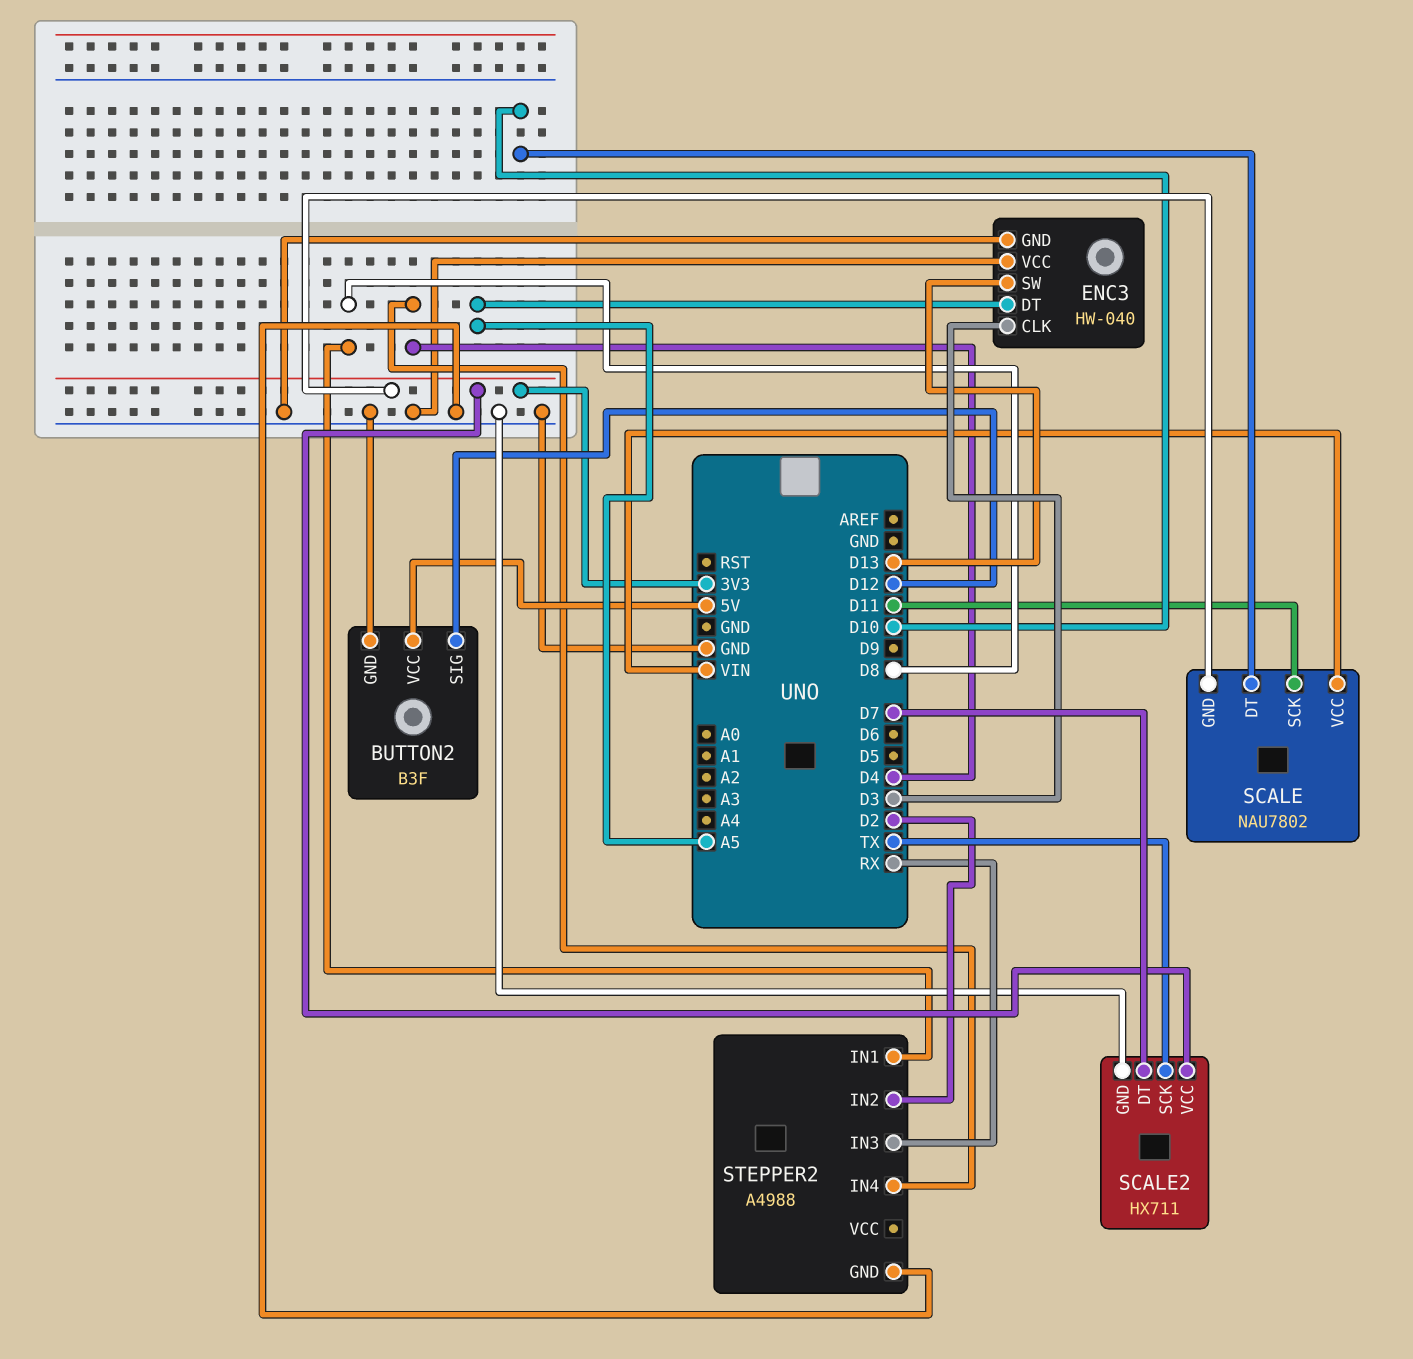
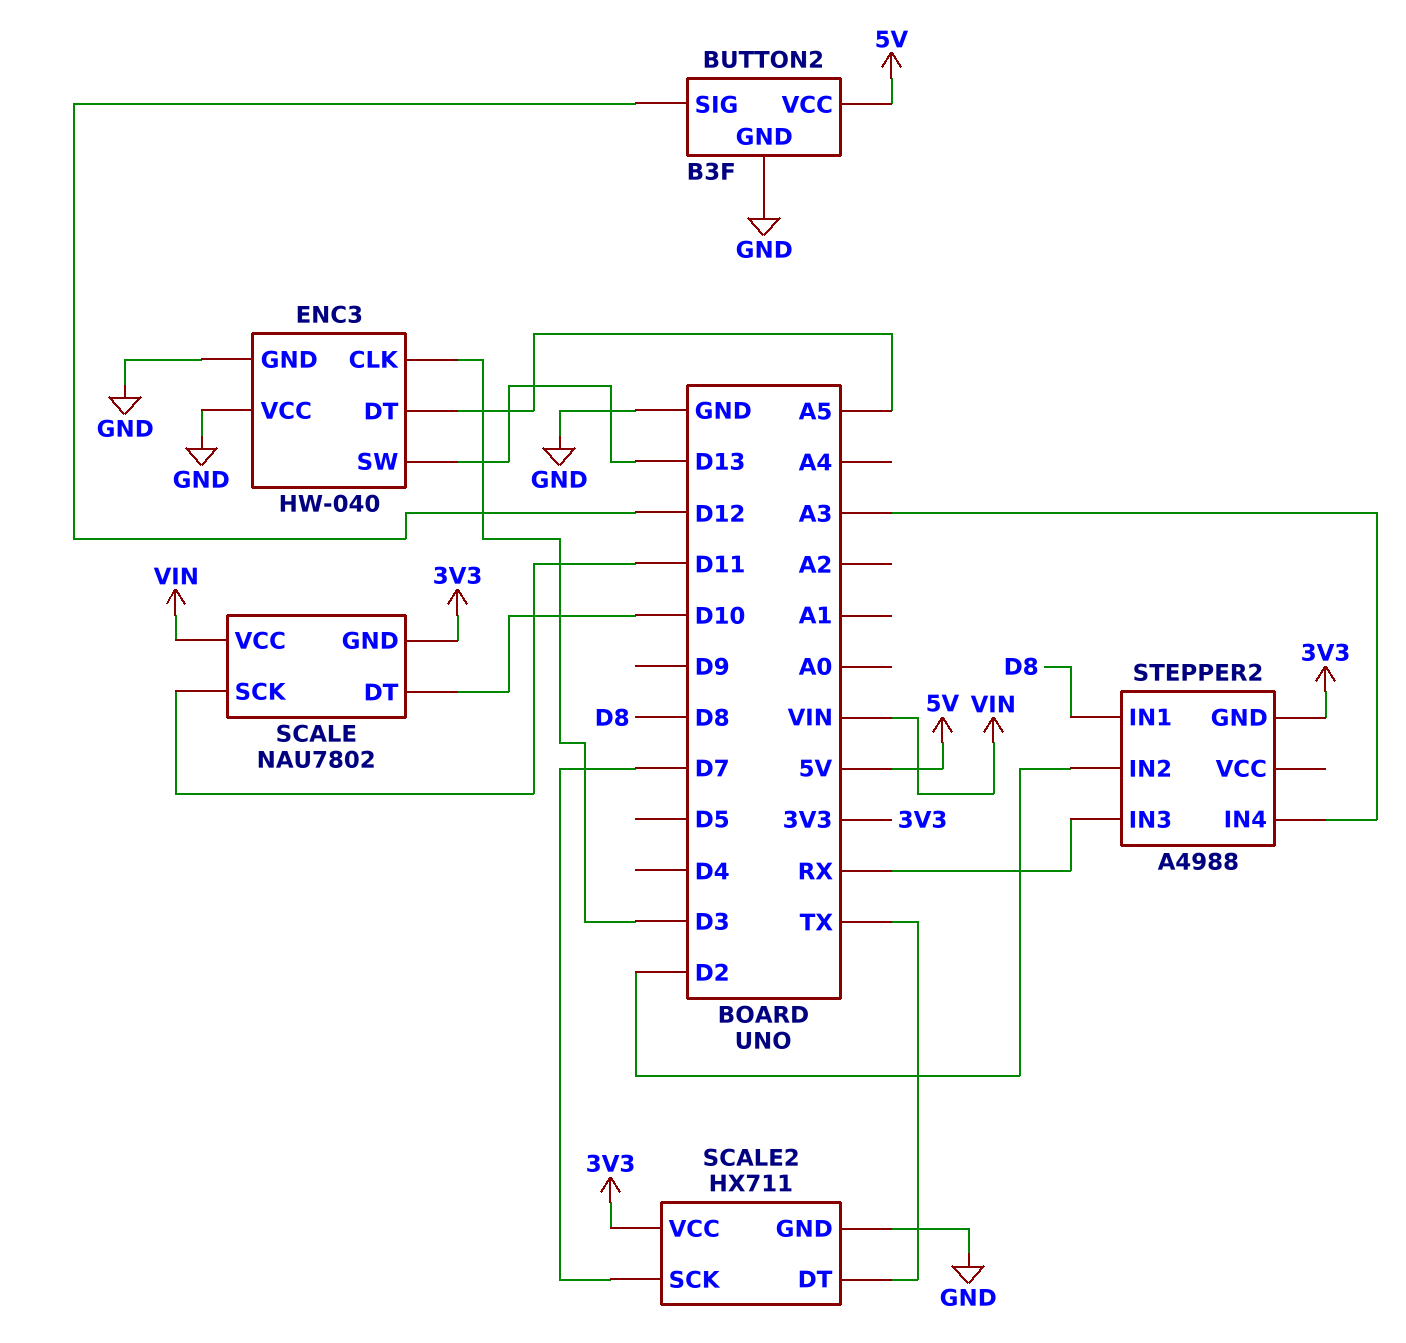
SCALE2 pin DT: D7 -> TX
SCALE2 pin SCK: TX -> D7
STEPPER2 pin GND: GND -> 3V3
STEPPER2 pin IN4: D4 -> A3

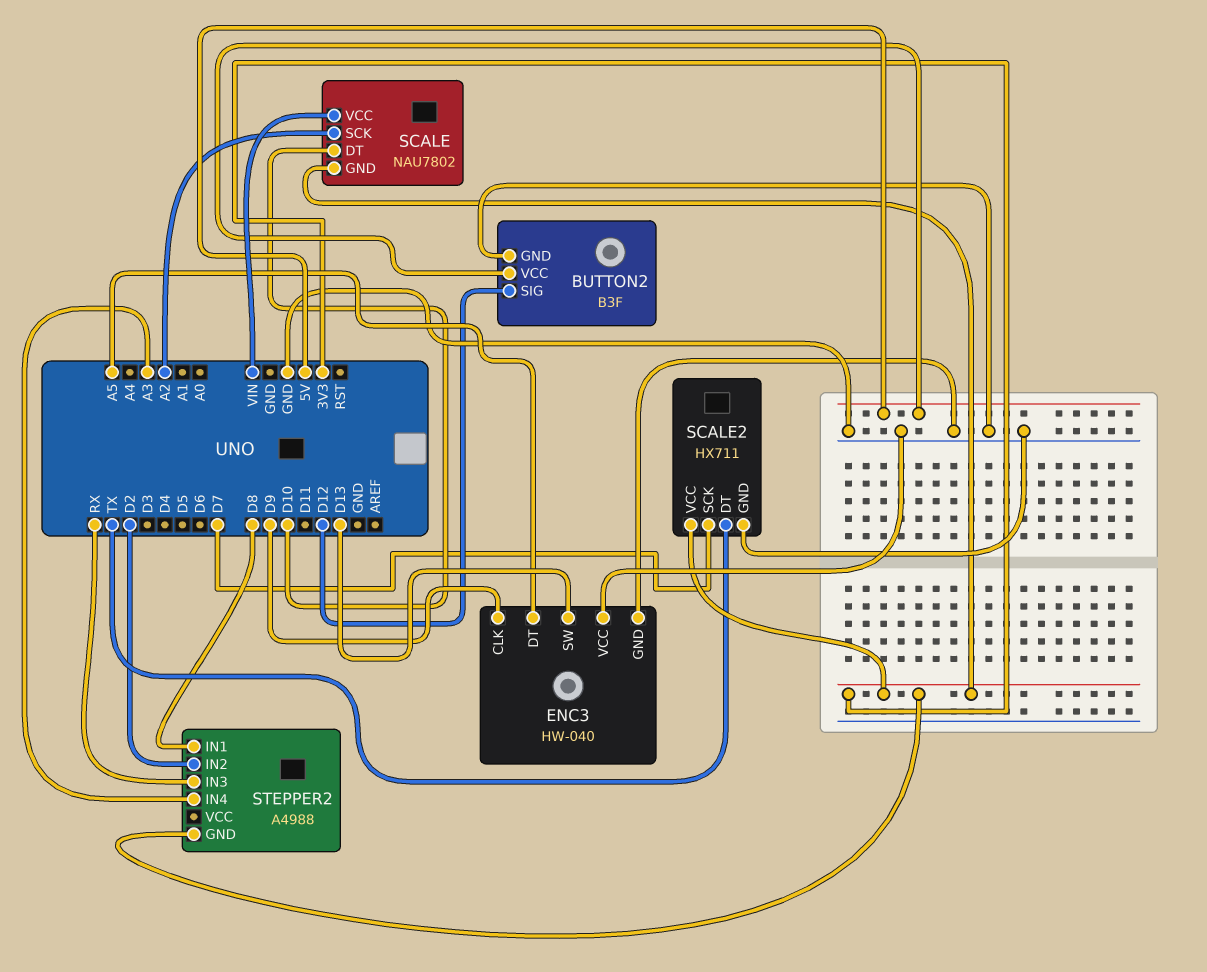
ENC3 pin CLK: D3 -> D9
SCALE pin SCK: D11 -> A2

